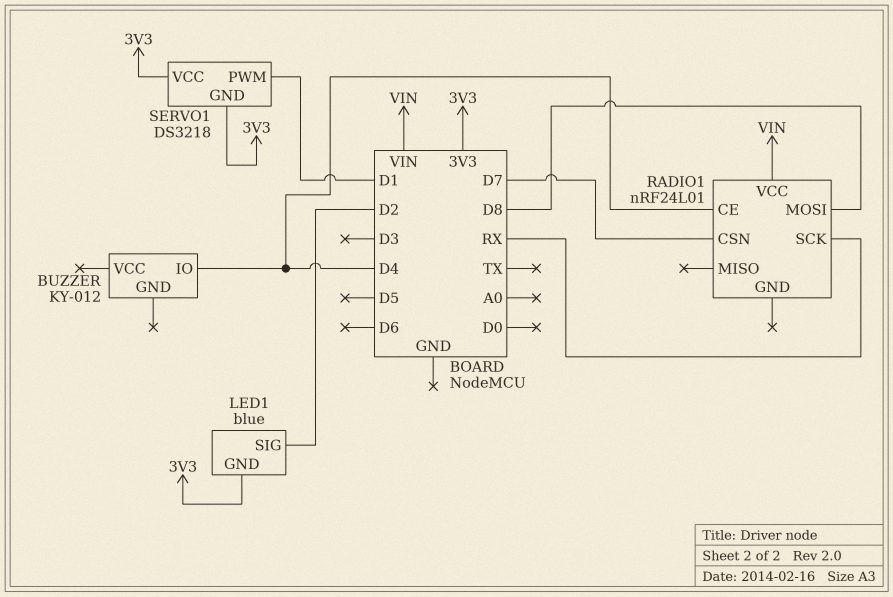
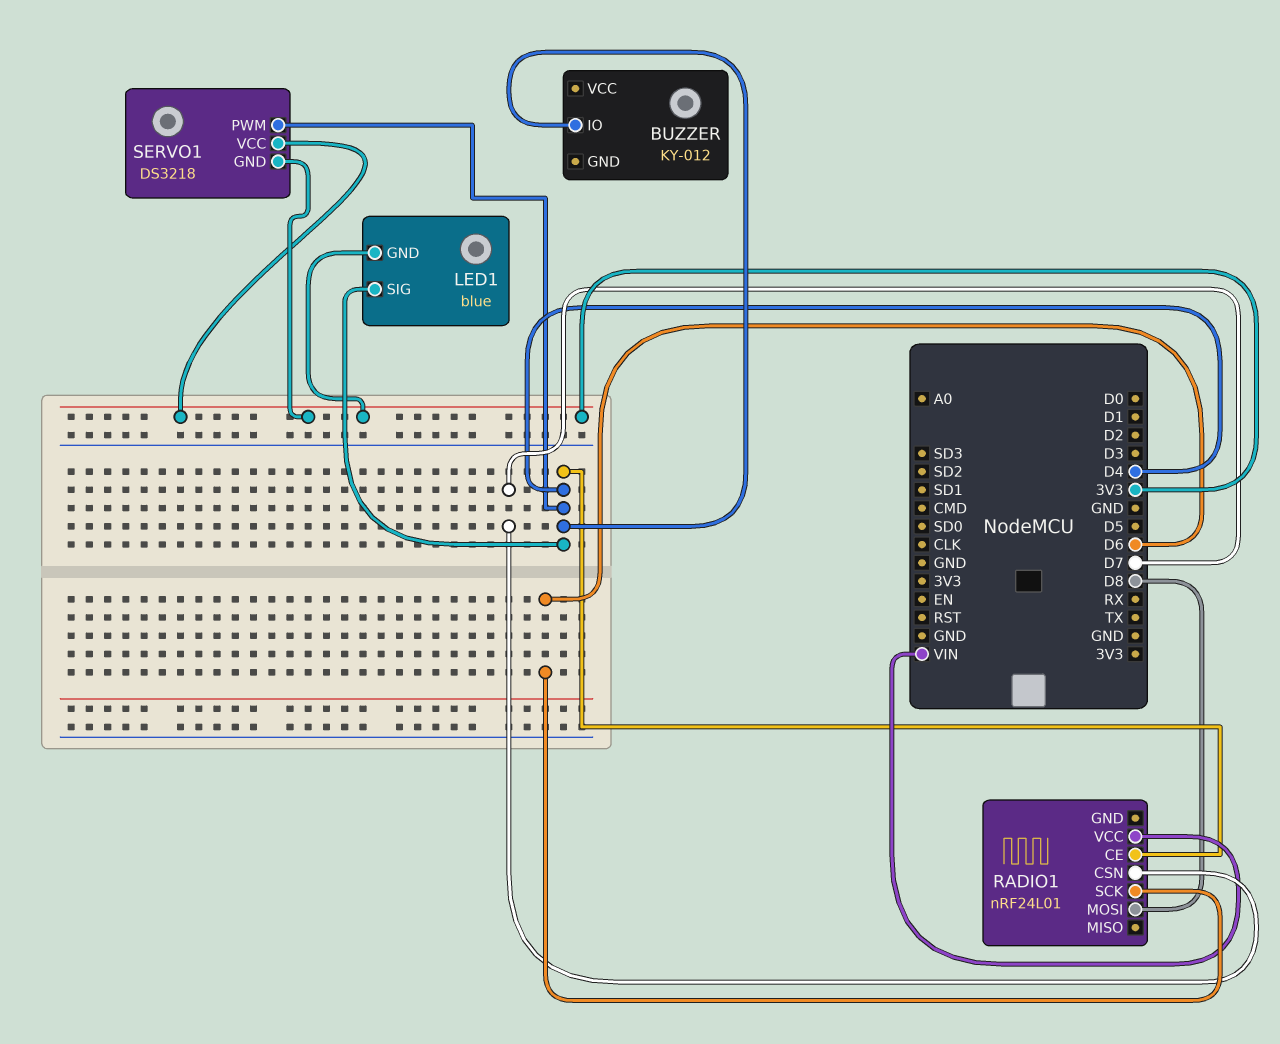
LED1 pin SIG: D2 -> D4
RADIO1 pin SCK: RX -> D6
SERVO1 pin PWM: D1 -> D4

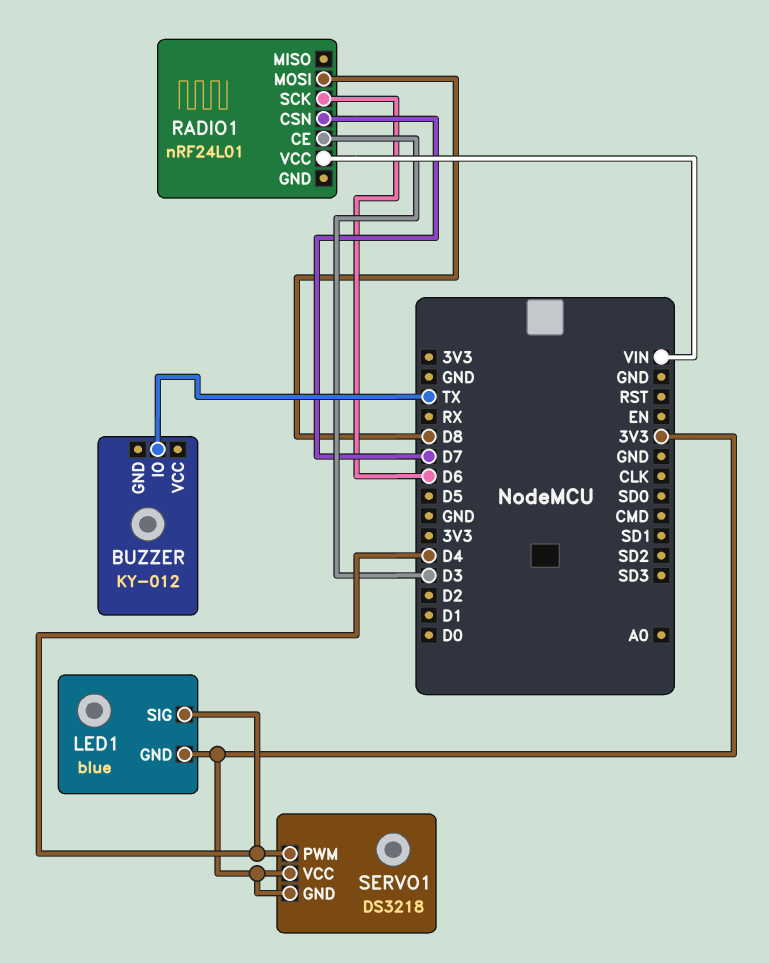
BUZZER pin IO: D4 -> TX
RADIO1 pin CE: D4 -> D3

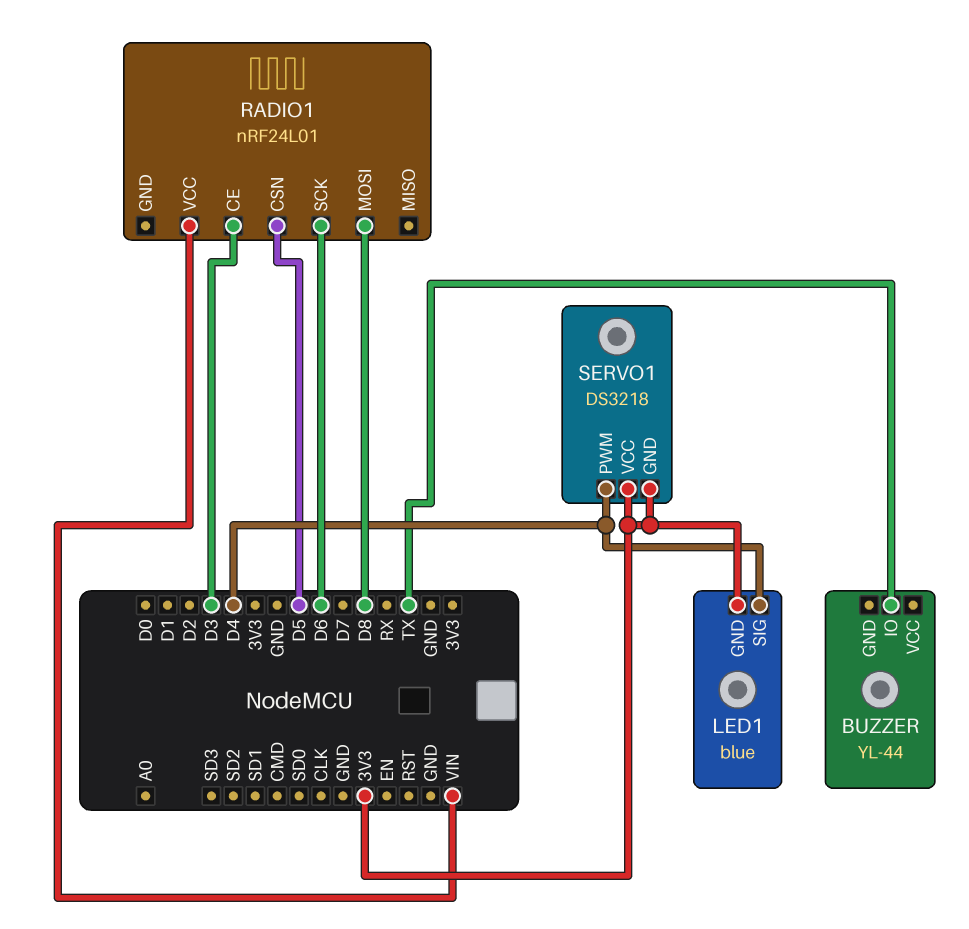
BUZZER: KY-012 -> YL-44
RADIO1 pin CSN: D7 -> D5

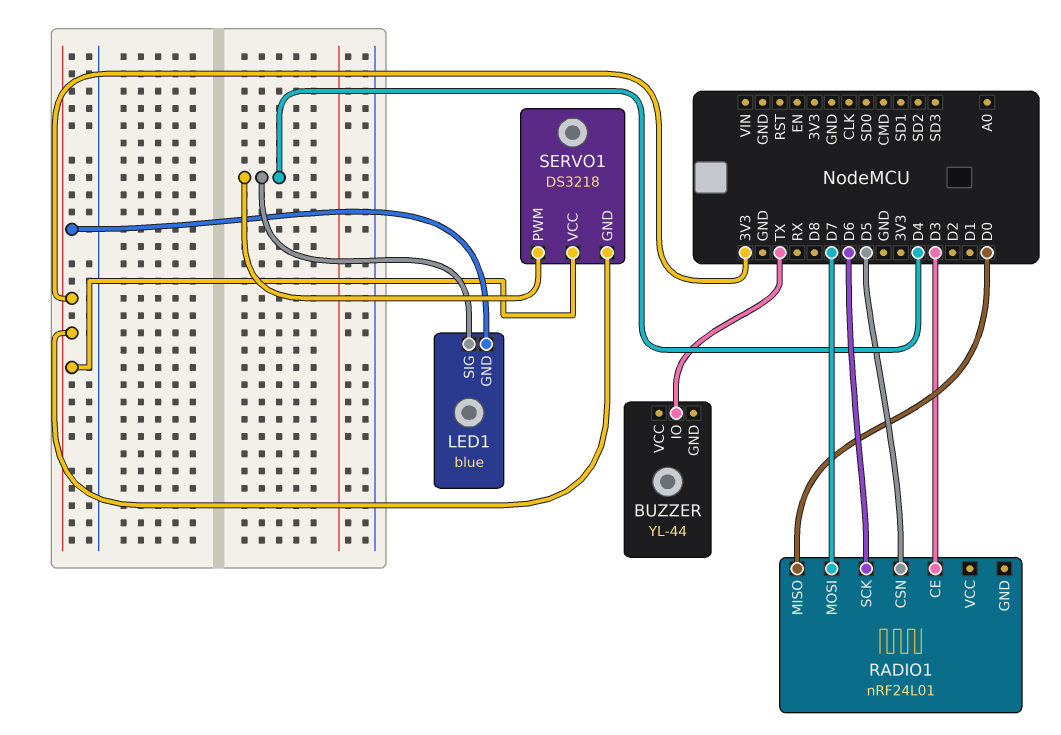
RADIO1 pin MISO: none -> D0
RADIO1 pin MOSI: D8 -> D7
RADIO1 pin VCC: VIN -> none

